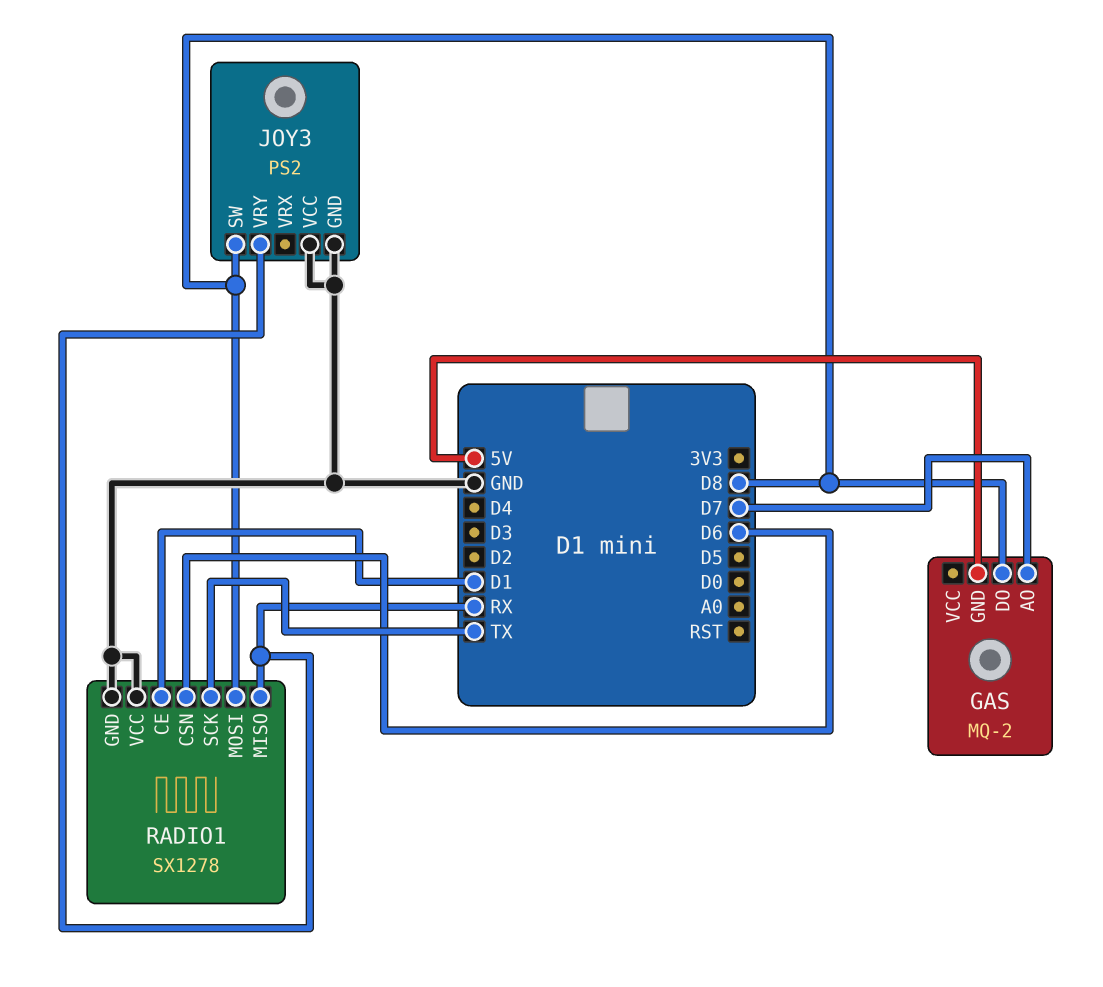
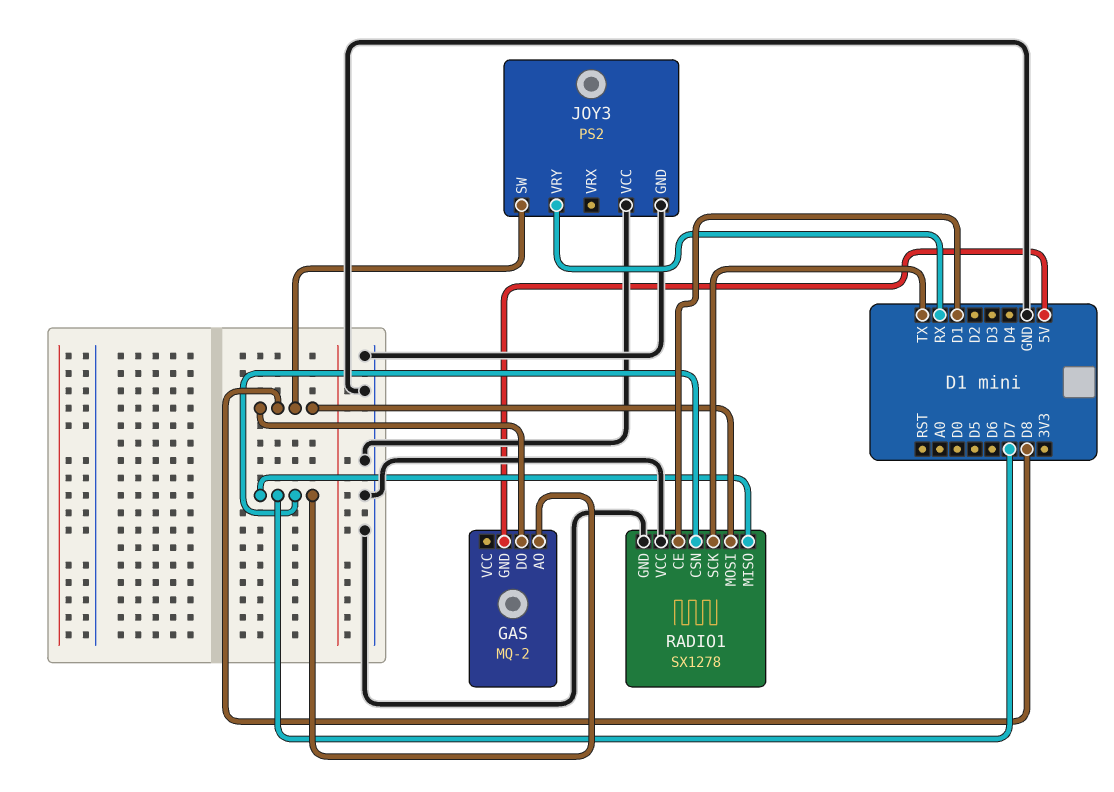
RADIO1 pin CSN: D6 -> D7
RADIO1 pin MISO: RX -> D7

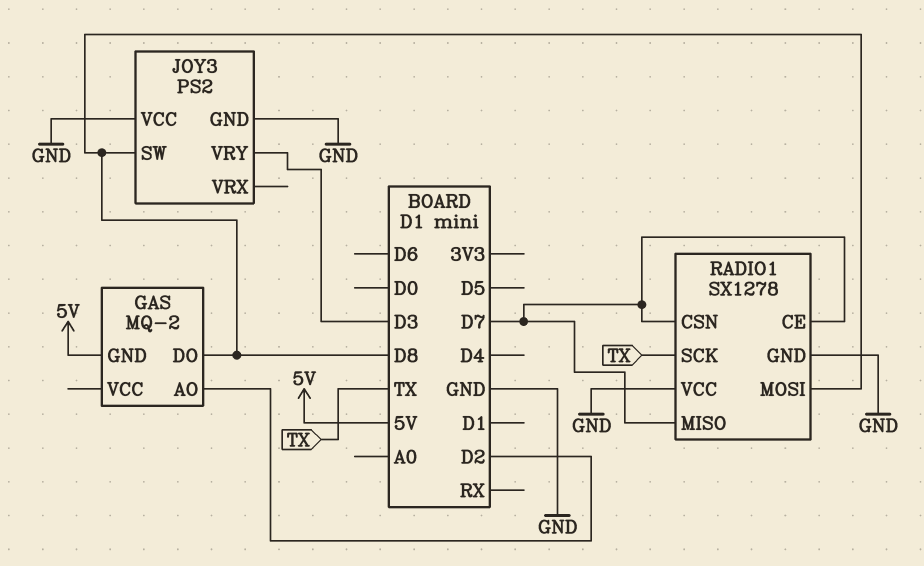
GAS pin AO: D7 -> D2
JOY3 pin VRY: RX -> D3
RADIO1 pin CE: D1 -> D7

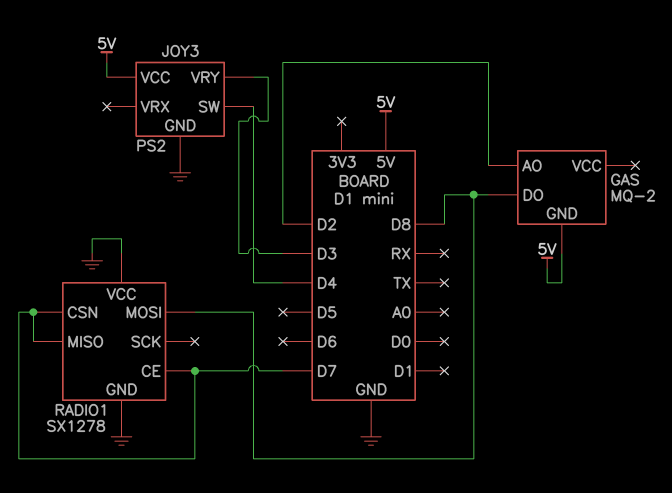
JOY3 pin SW: D8 -> D4
JOY3 pin VCC: GND -> 5V
RADIO1 pin SCK: TX -> none

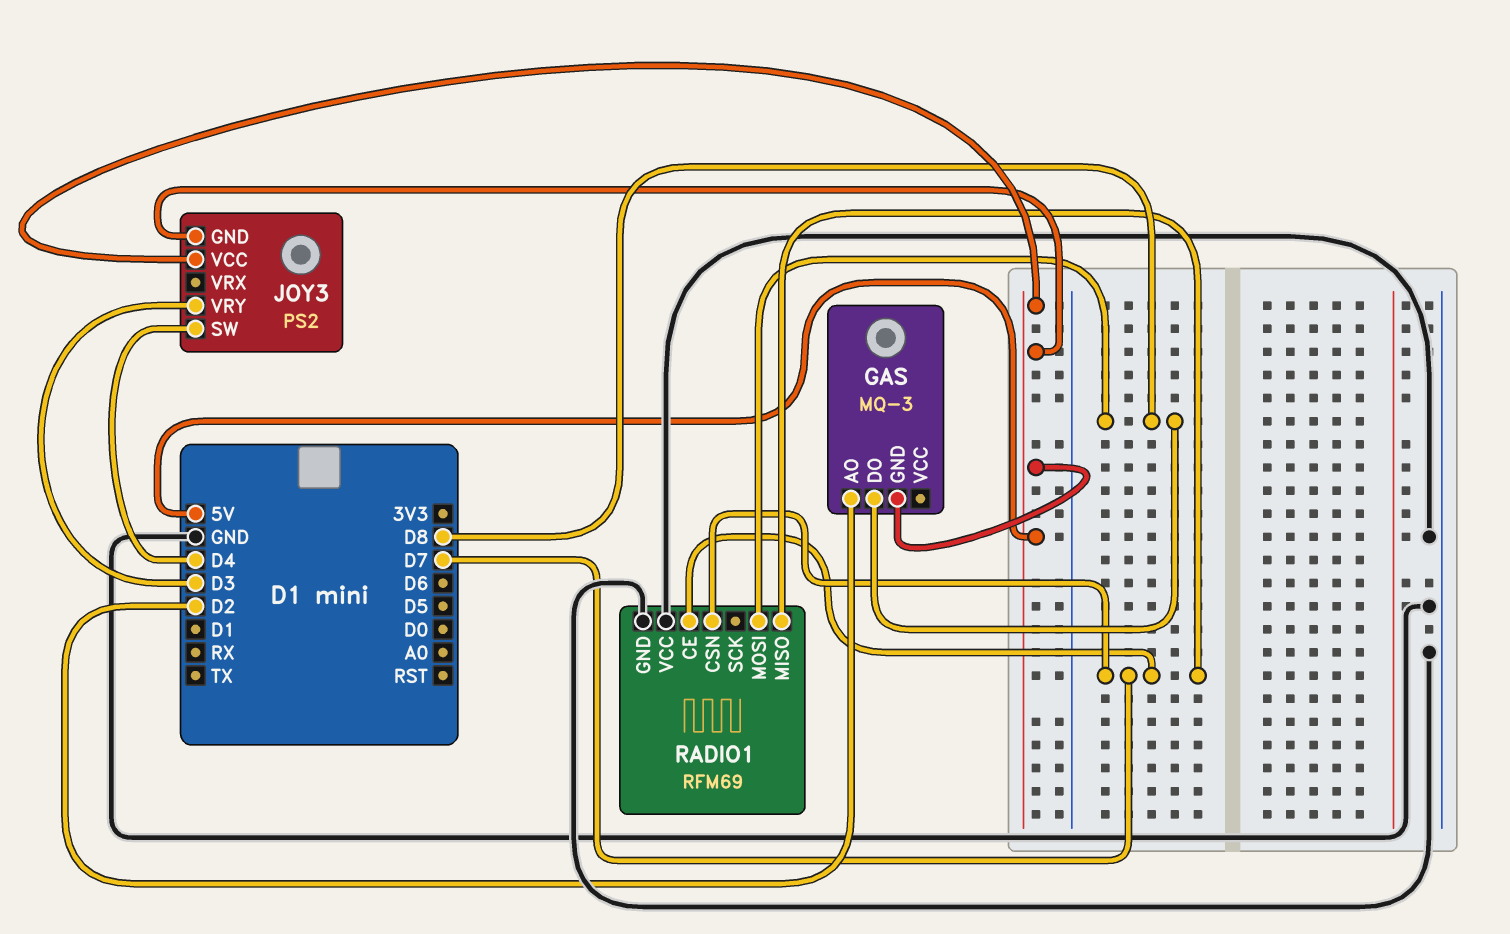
GAS: MQ-2 -> MQ-3
JOY3 pin GND: GND -> 5V
RADIO1: SX1278 -> RFM69

